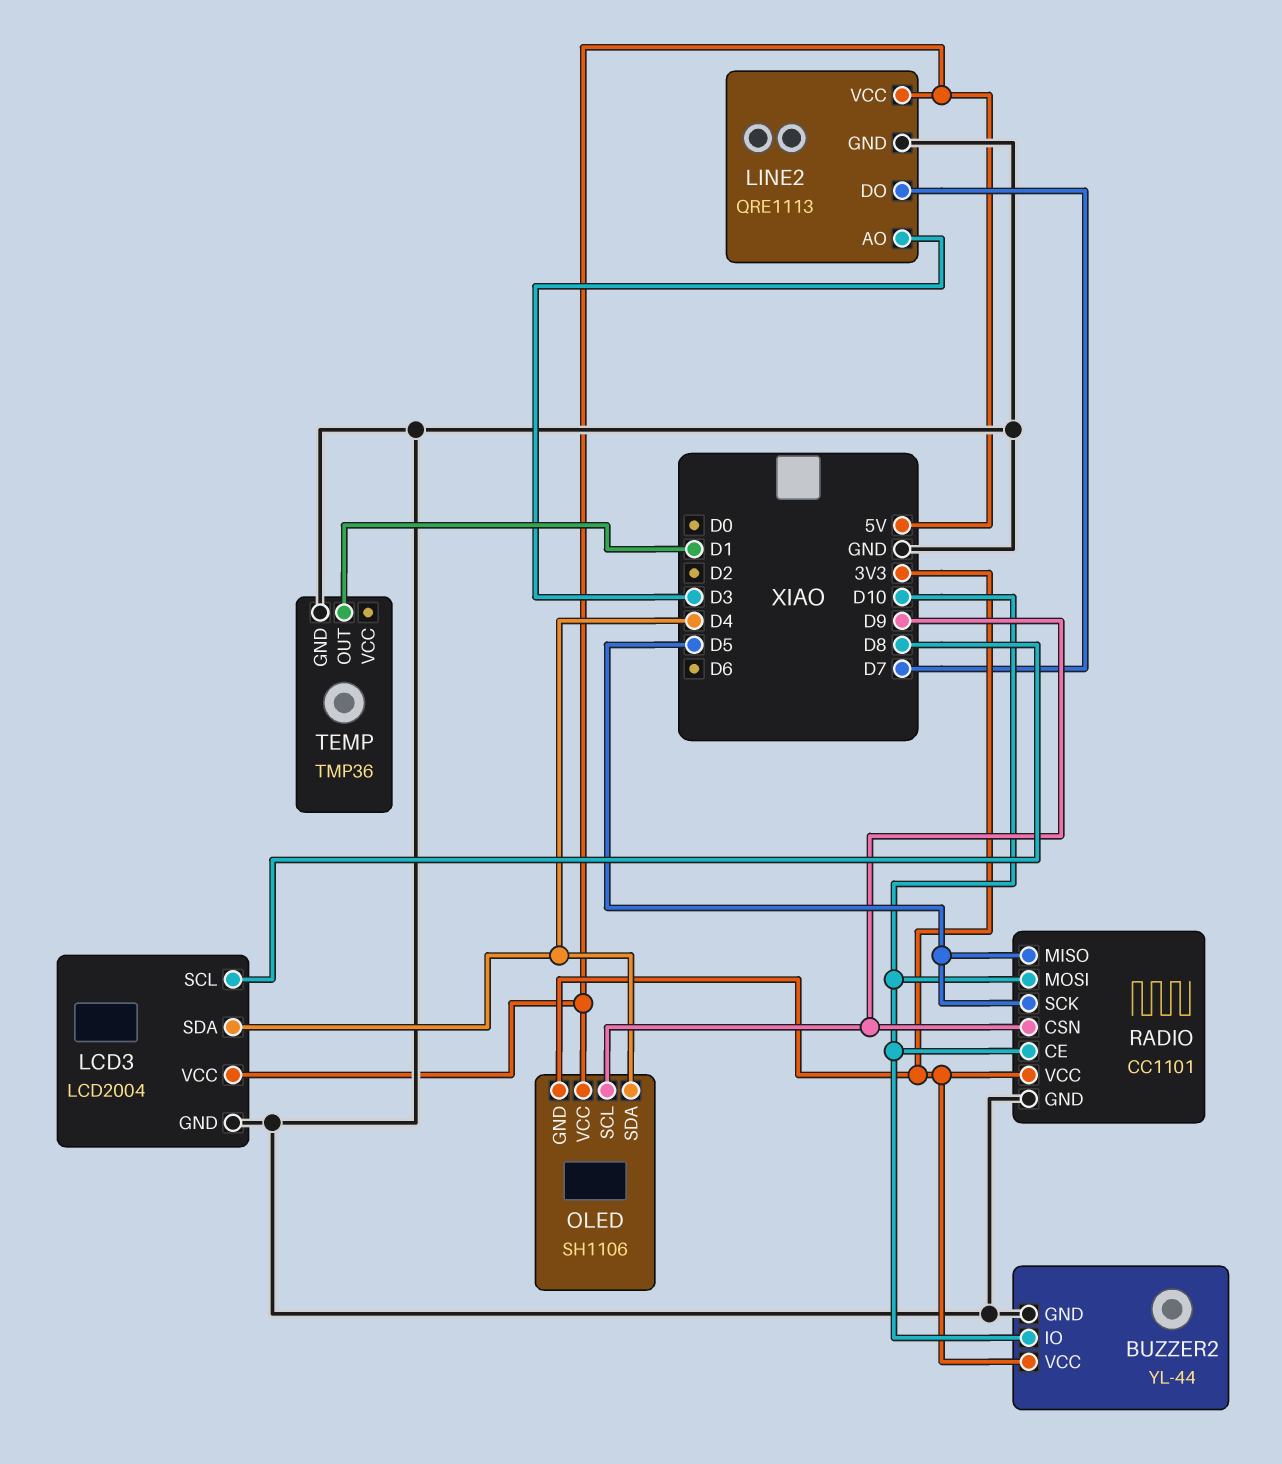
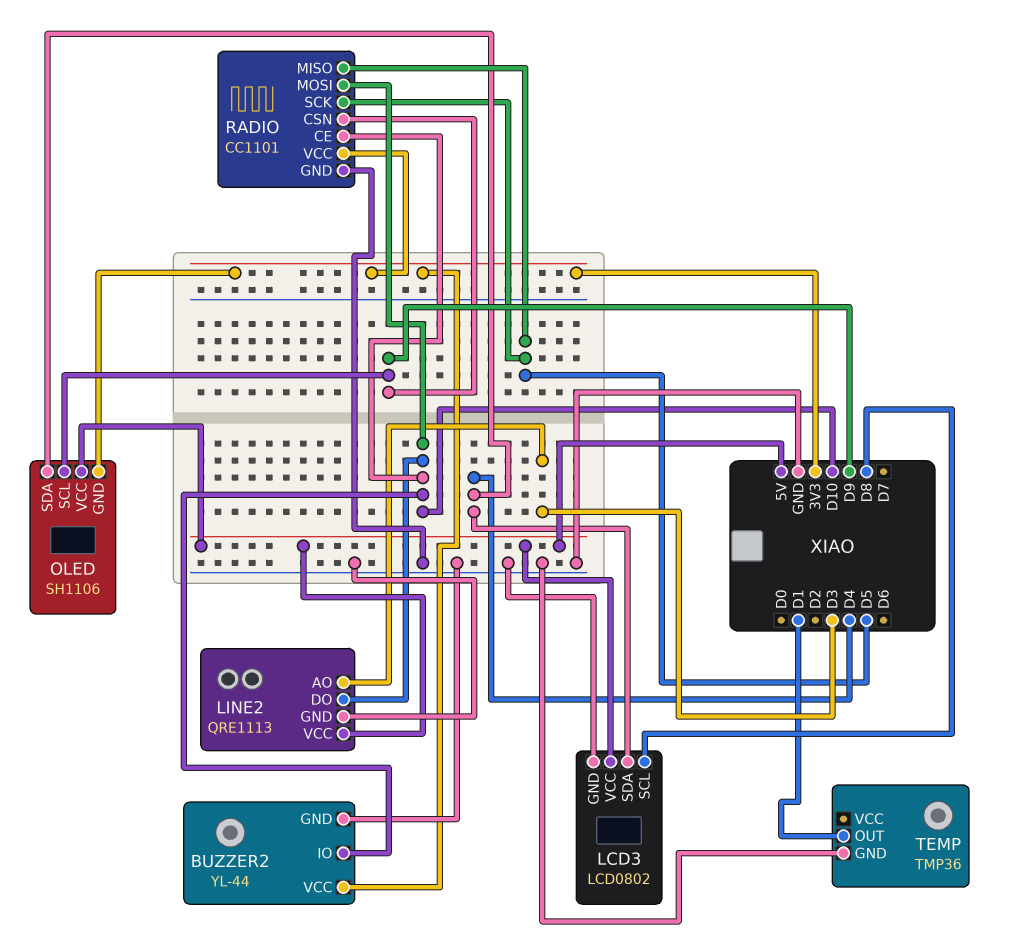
LCD3: LCD2004 -> LCD0802
LINE2 pin DO: D7 -> D10

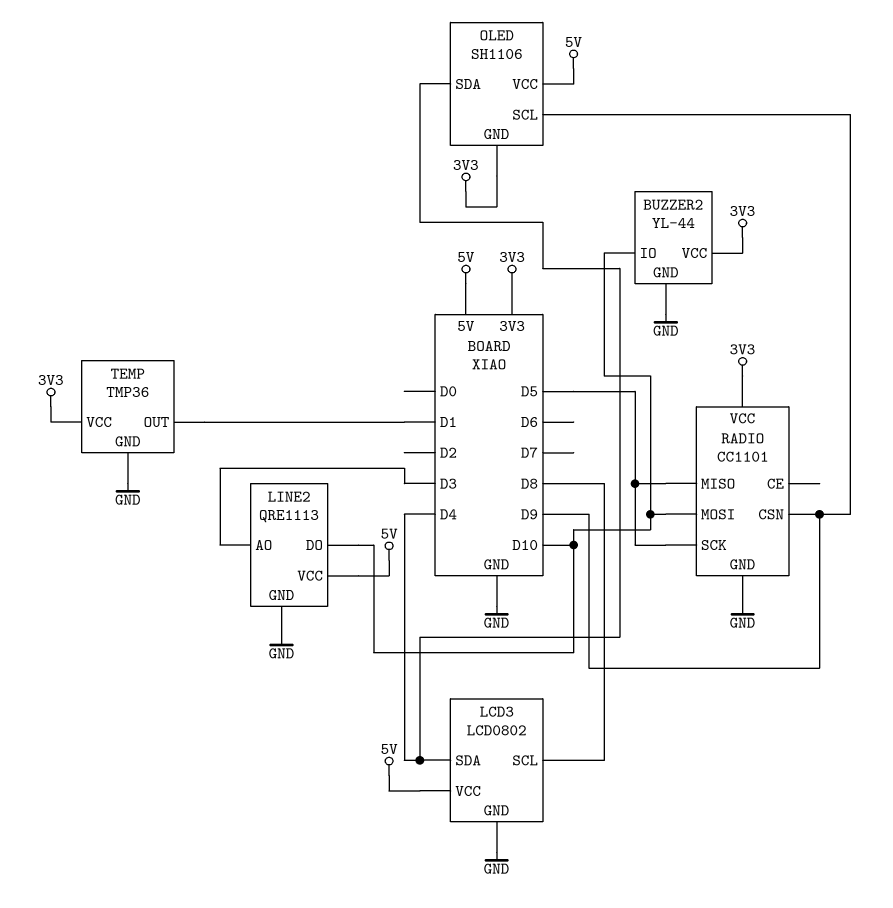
RADIO pin CE: D10 -> none
TEMP pin VCC: none -> 3V3

